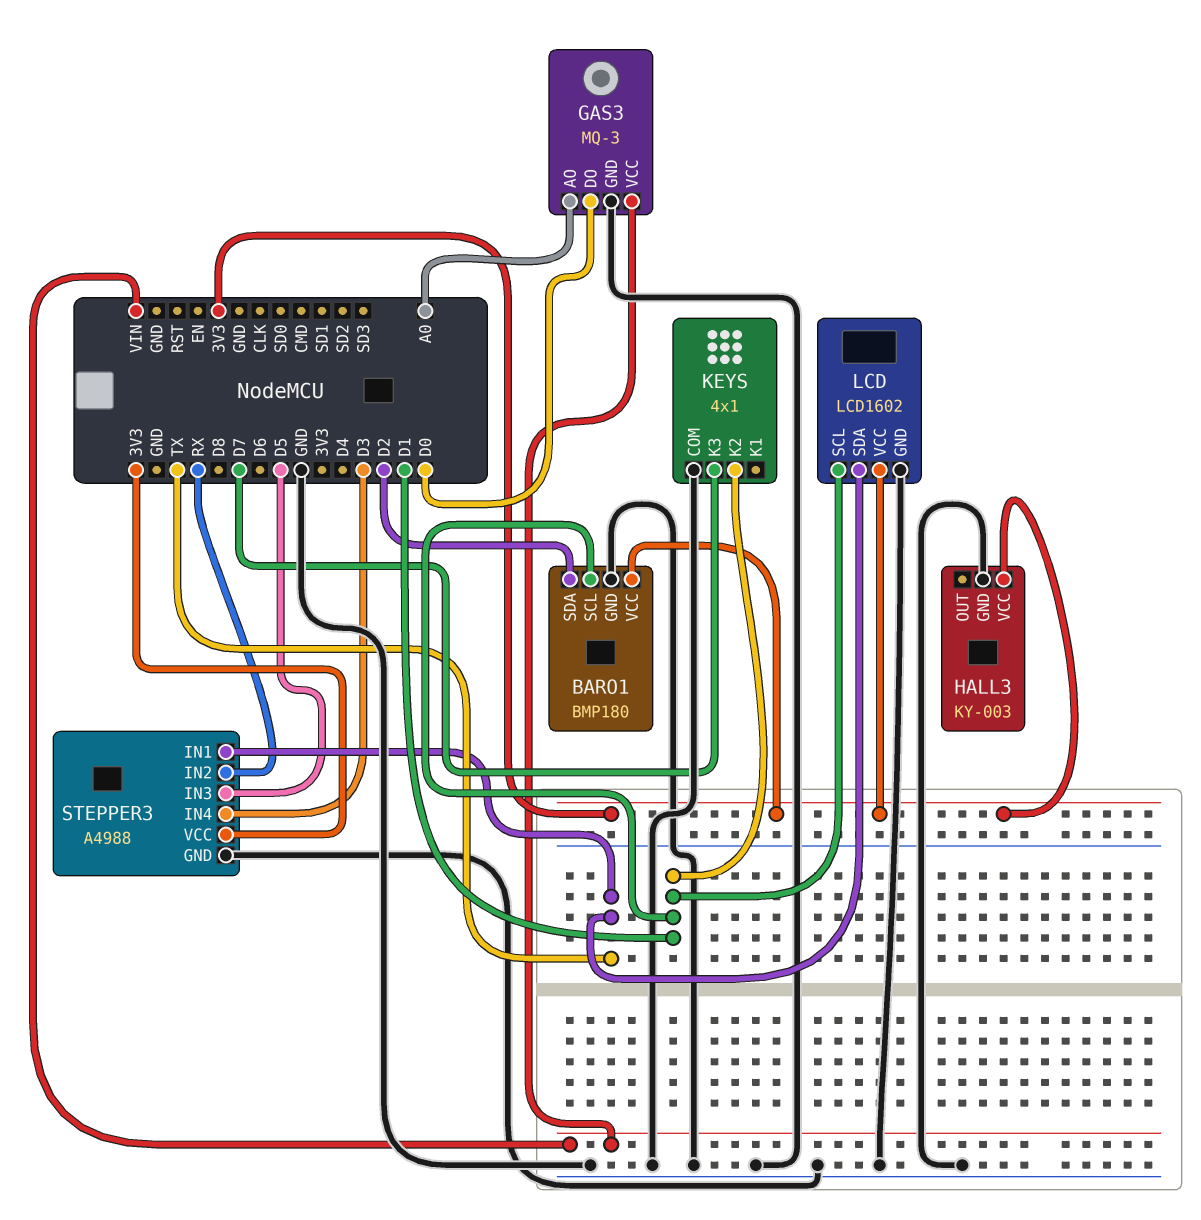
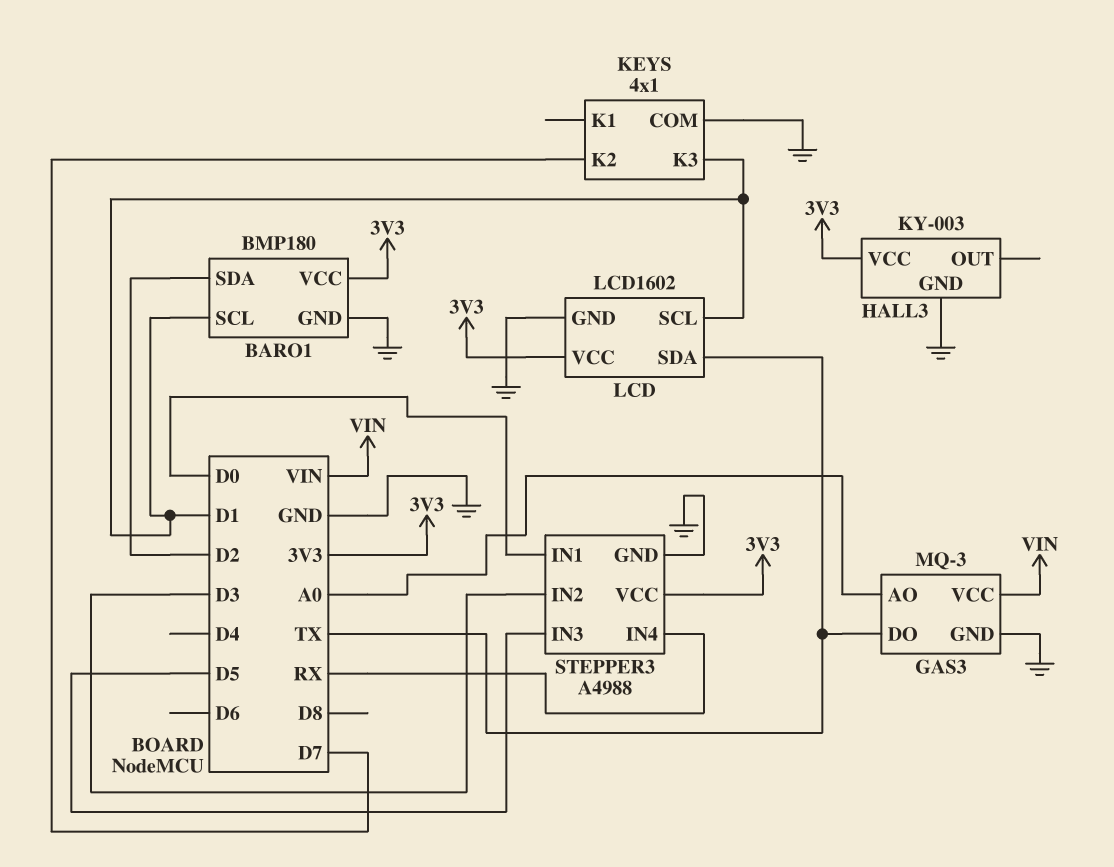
GAS3 pin DO: D0 -> TX
KEYS pin K2: D1 -> D7
KEYS pin K3: D7 -> D1
STEPPER3 pin IN1: TX -> D0
STEPPER3 pin IN2: RX -> D3
STEPPER3 pin IN4: D3 -> RX

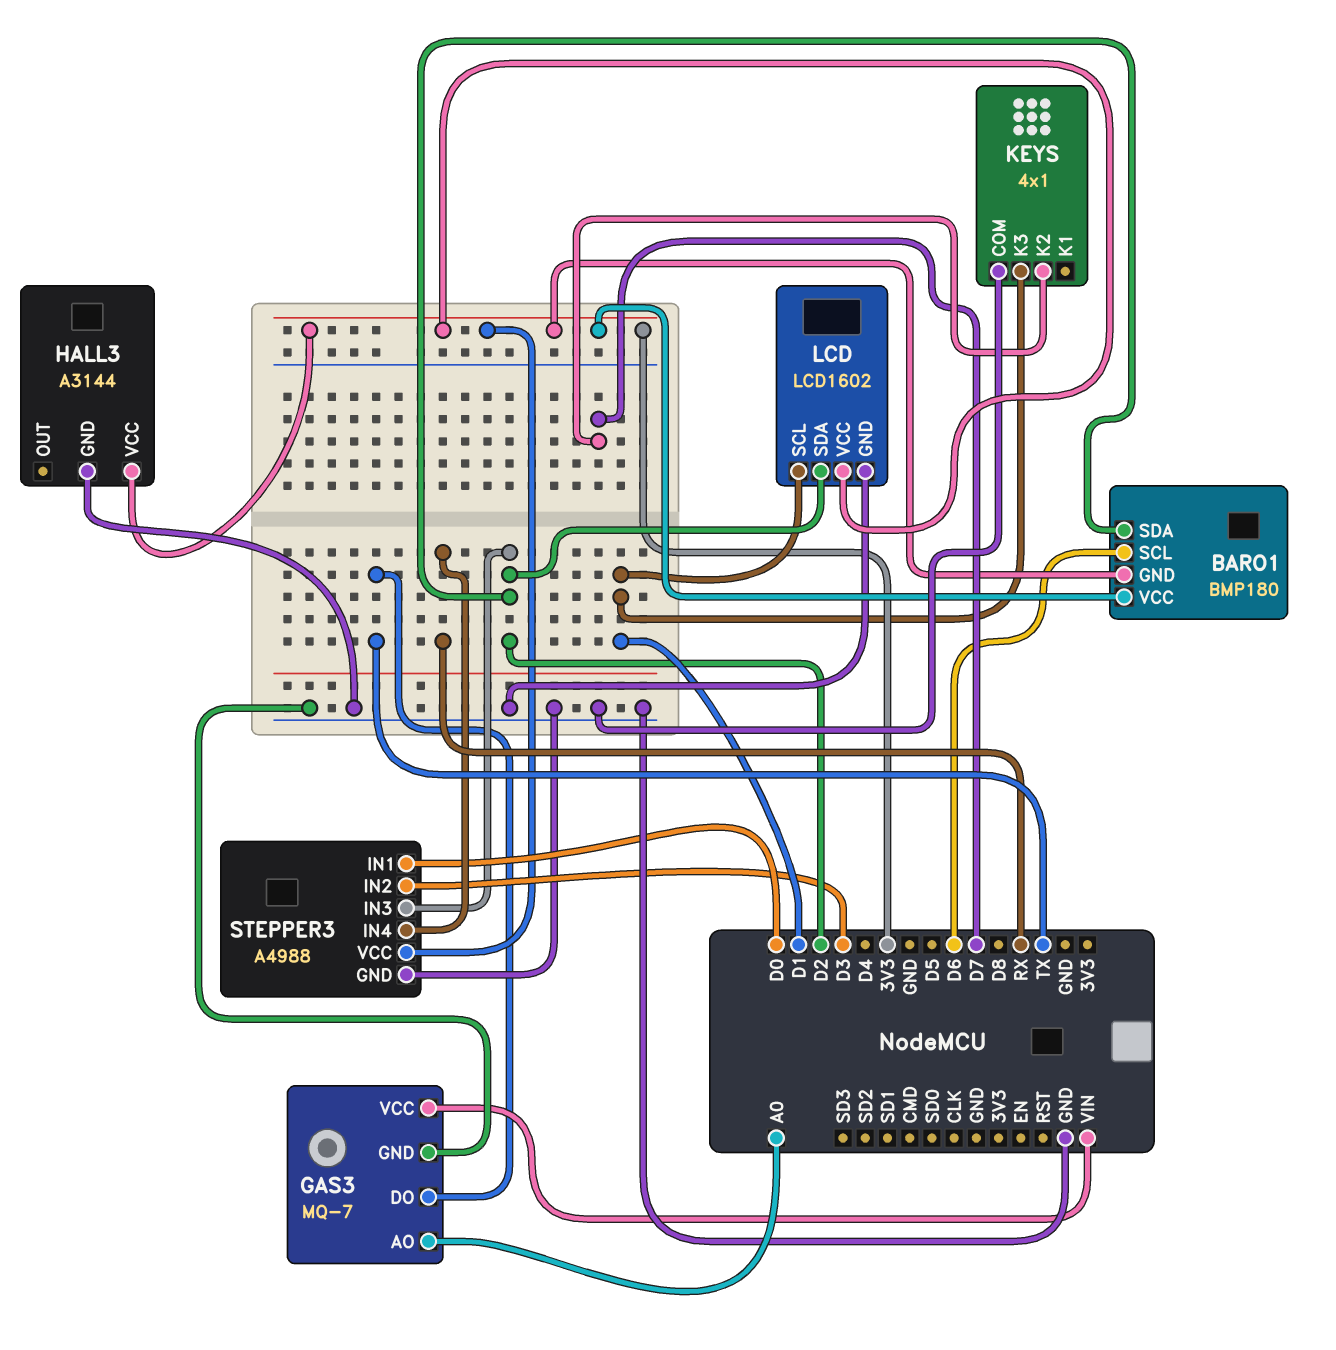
BARO1 pin GND: GND -> 3V3
BARO1 pin SCL: D1 -> D6
GAS3: MQ-3 -> MQ-7
HALL3: KY-003 -> A3144
LCD pin SDA: TX -> D2
STEPPER3 pin IN3: D5 -> D2

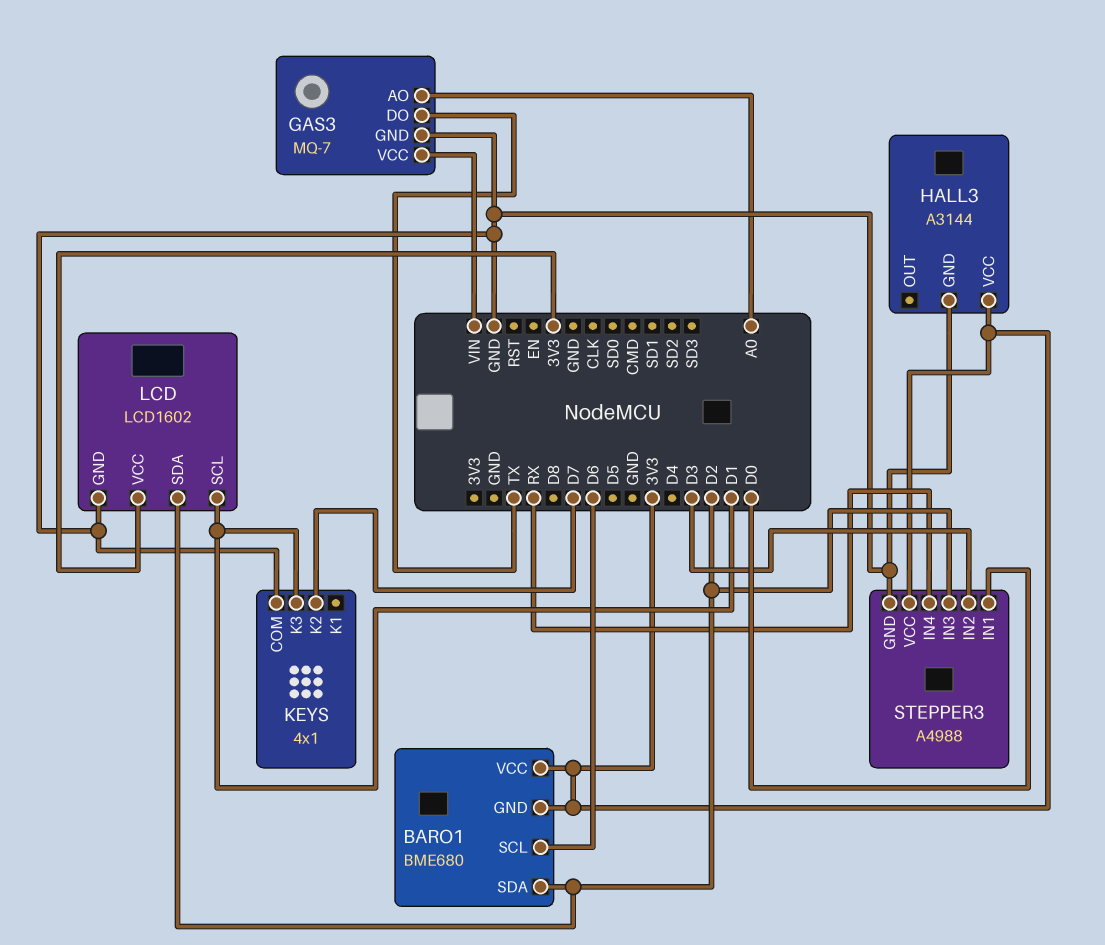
BARO1: BMP180 -> BME680

